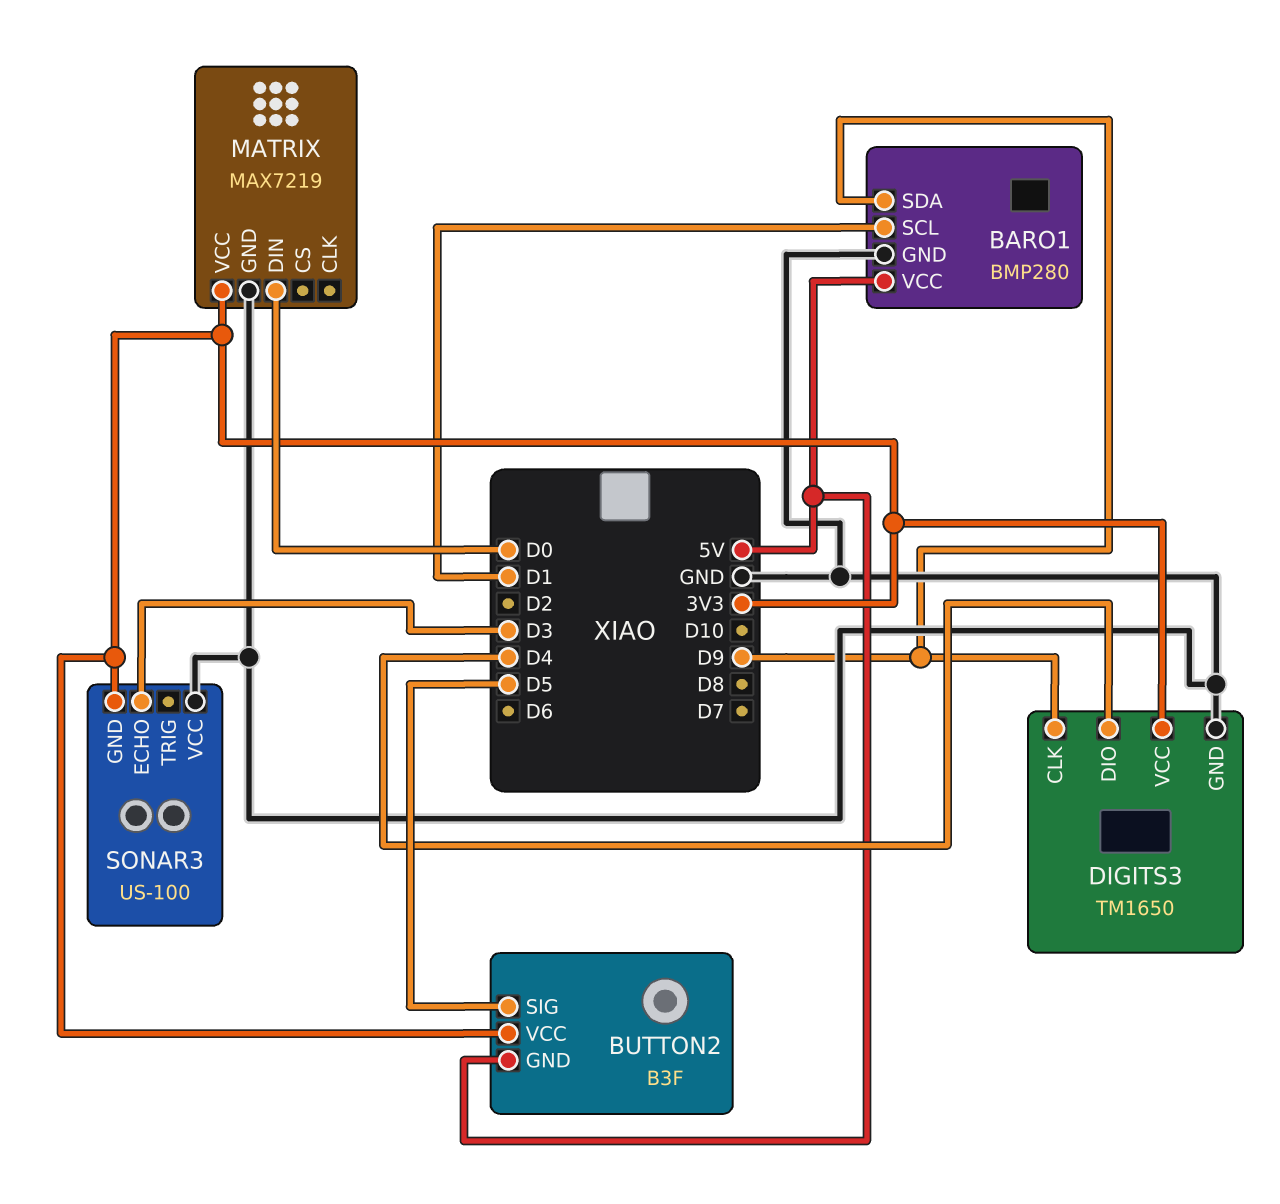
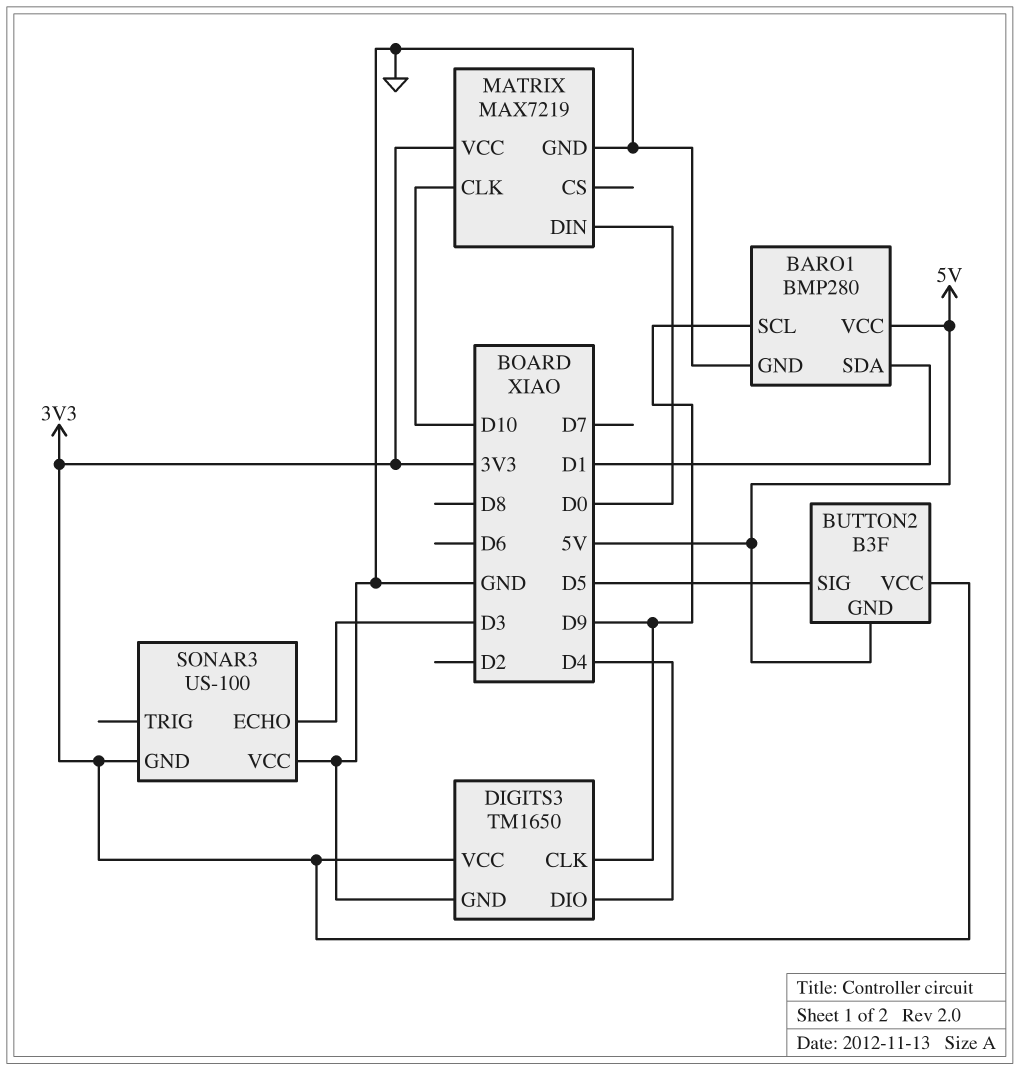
BARO1 pin SCL: D1 -> D9
BARO1 pin SDA: D9 -> D1
MATRIX pin CLK: none -> D10

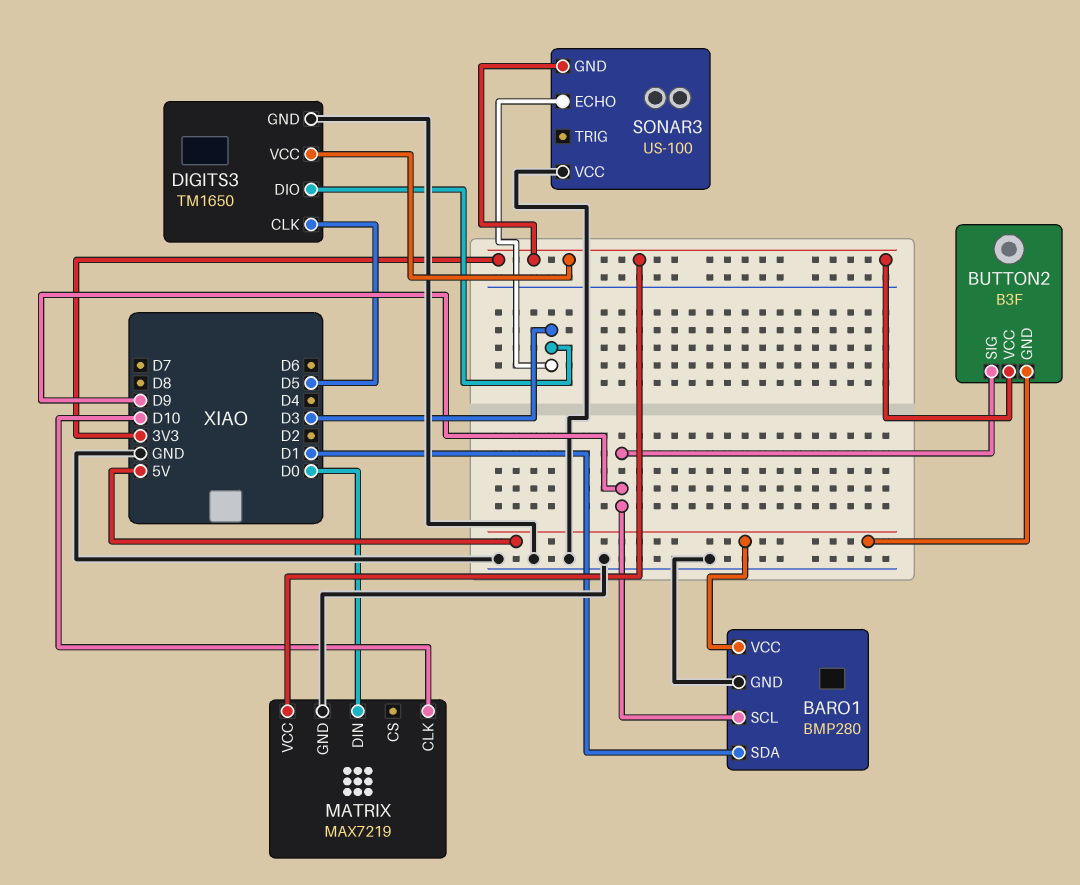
BUTTON2 pin SIG: D5 -> D9
DIGITS3 pin CLK: D9 -> D5
DIGITS3 pin DIO: D4 -> D3

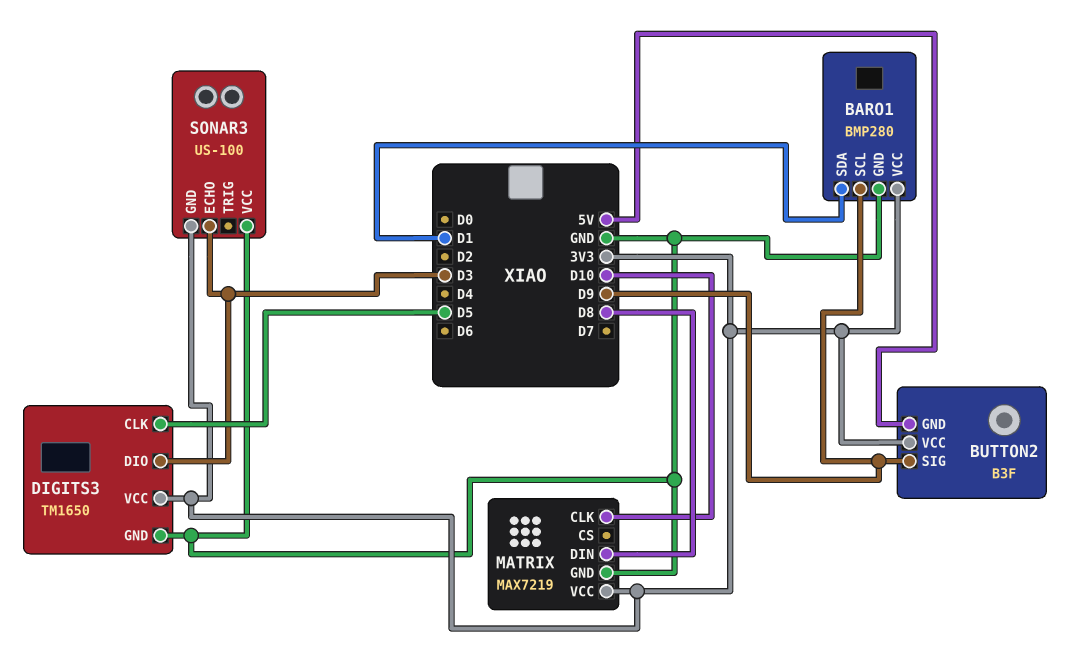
BARO1 pin VCC: 5V -> 3V3
MATRIX pin DIN: D0 -> D8

